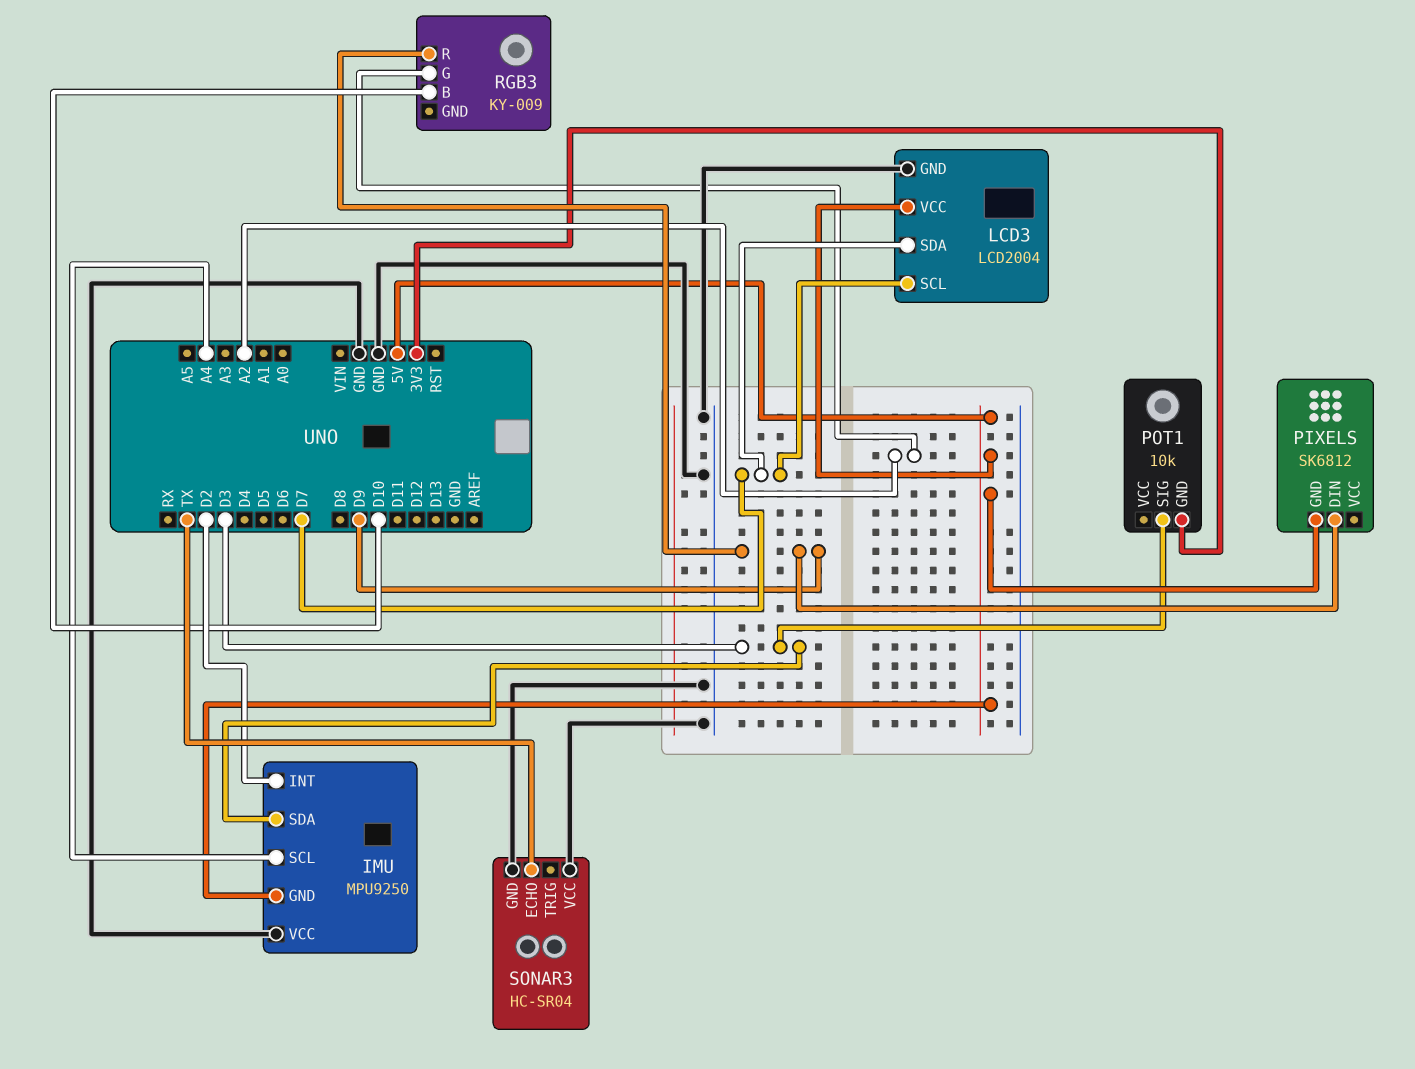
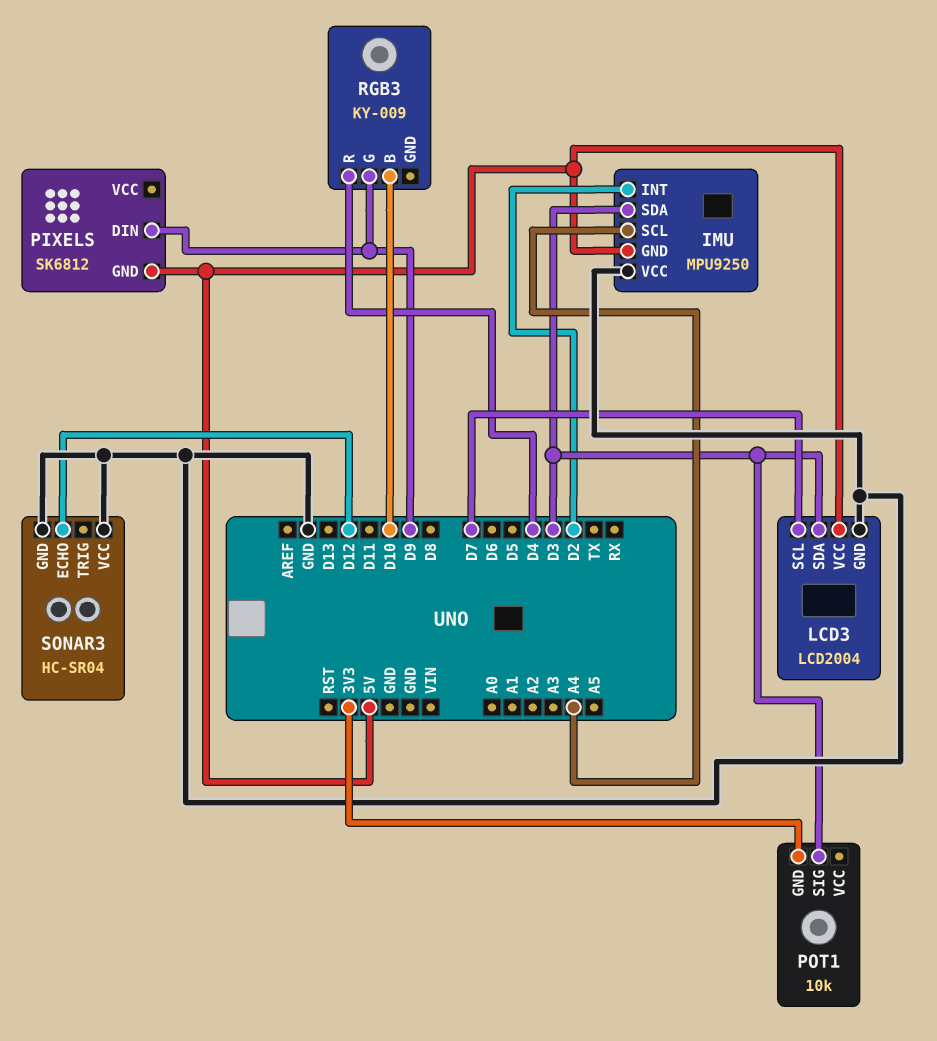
LCD3 pin SDA: D7 -> D3
RGB3 pin G: A2 -> D9
RGB3 pin R: D9 -> D4
SONAR3 pin ECHO: TX -> D12

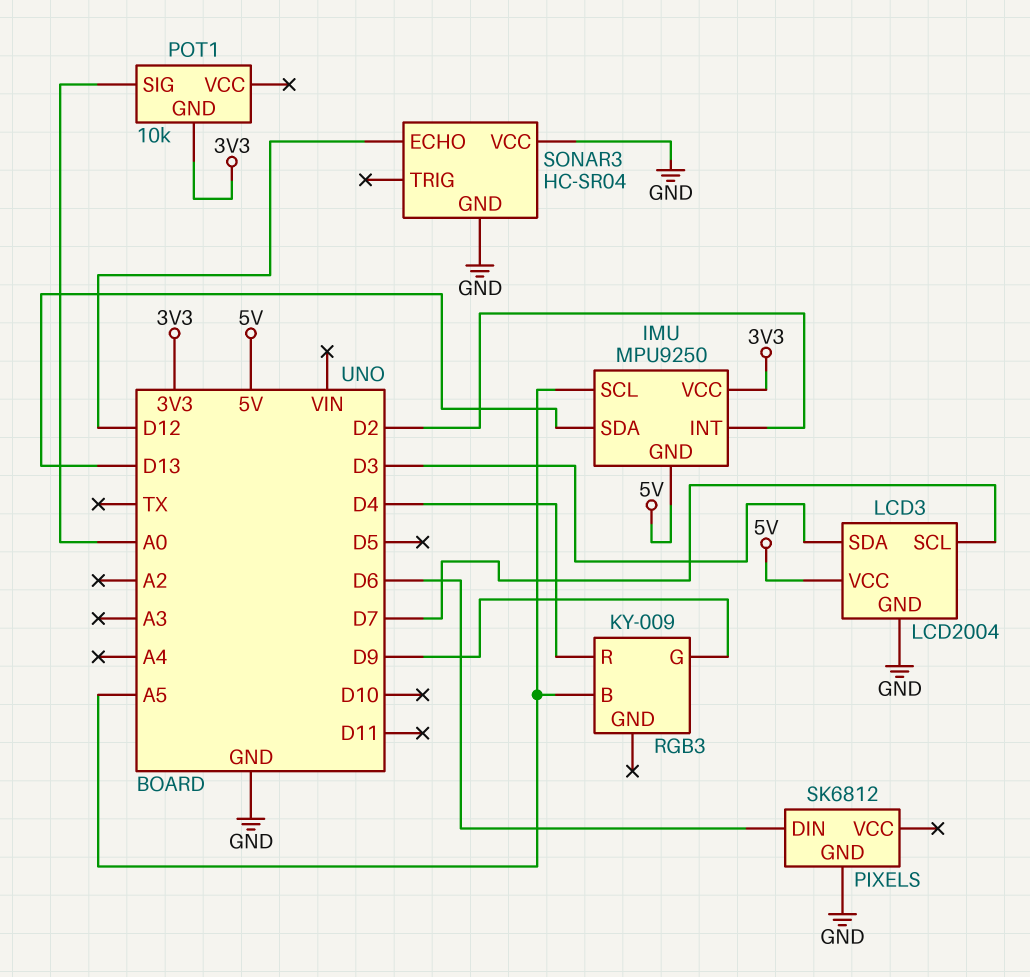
IMU pin SCL: A4 -> A5
IMU pin SDA: D3 -> D13
IMU pin VCC: GND -> 3V3
PIXELS pin DIN: D9 -> D6
PIXELS pin GND: 5V -> GND
POT1 pin SIG: D3 -> A0
RGB3 pin B: D10 -> A5

